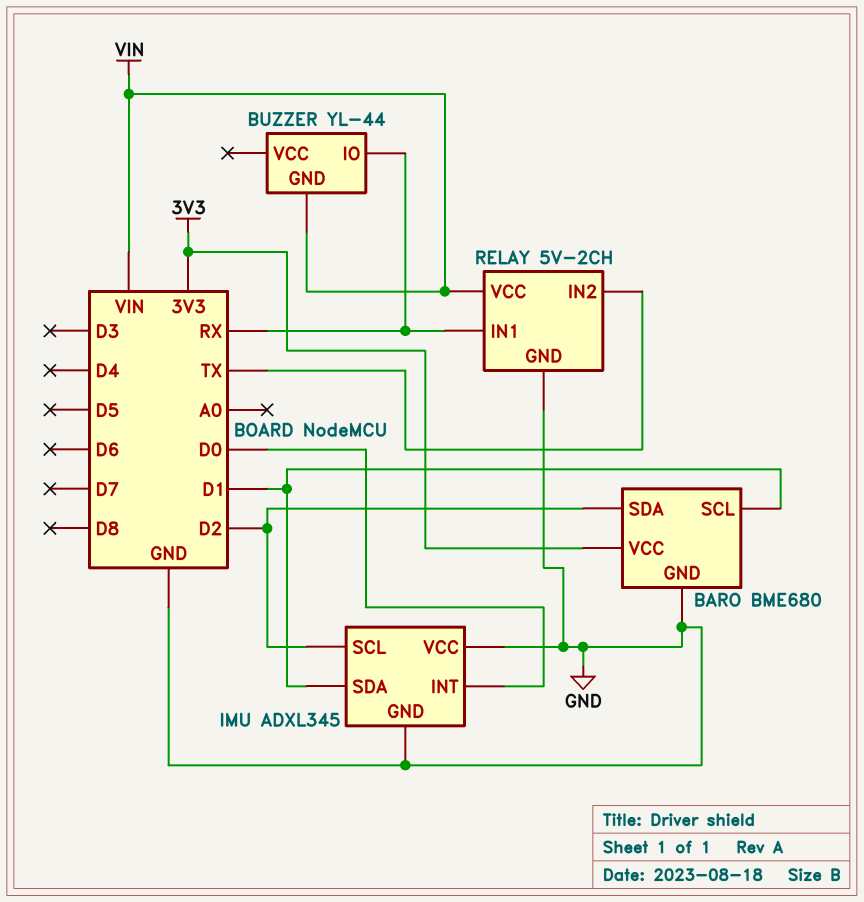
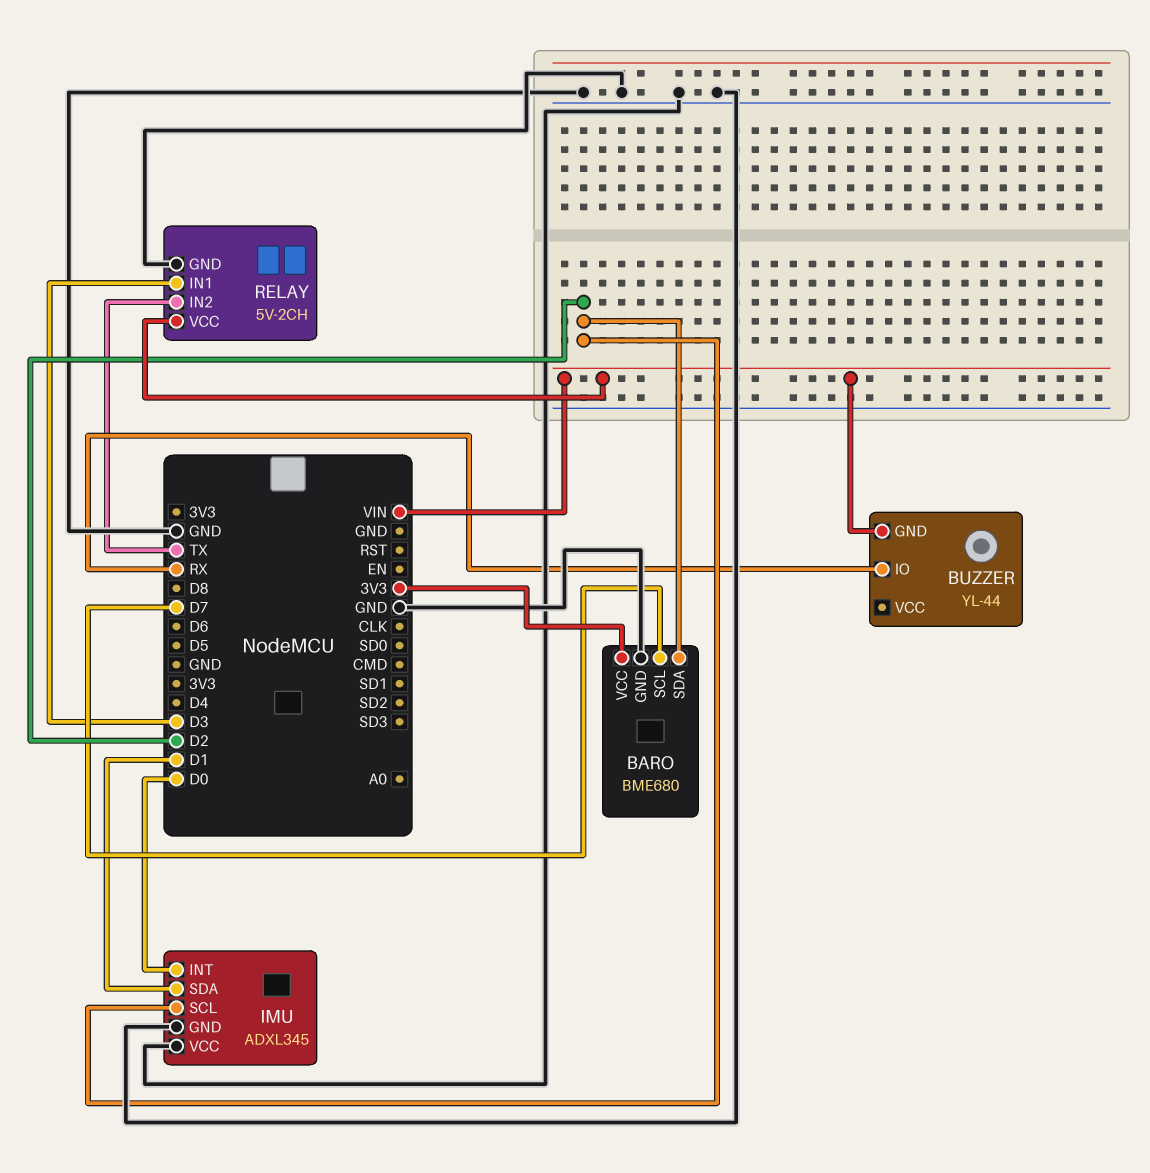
BARO pin SCL: D1 -> D7
RELAY pin IN1: RX -> D3

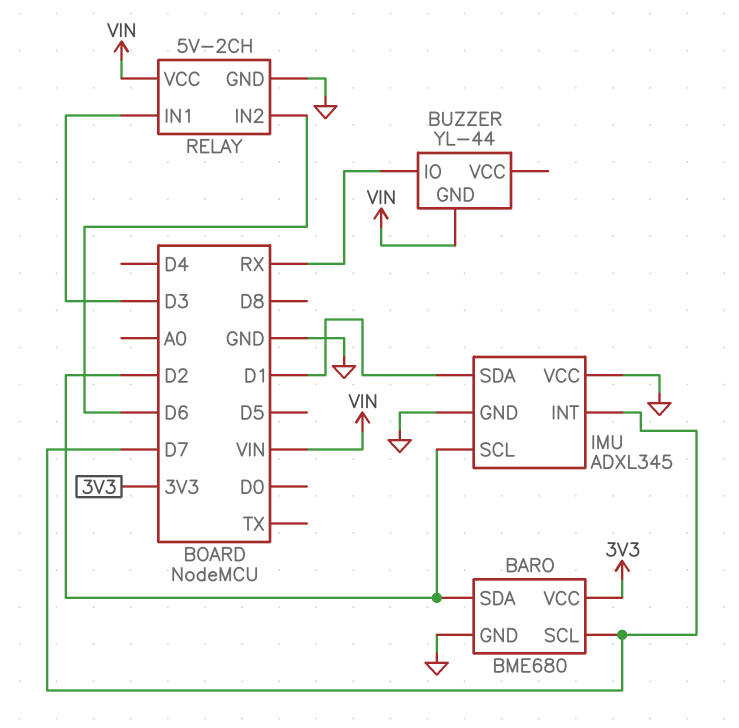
IMU pin INT: D0 -> D7
RELAY pin IN2: TX -> D6

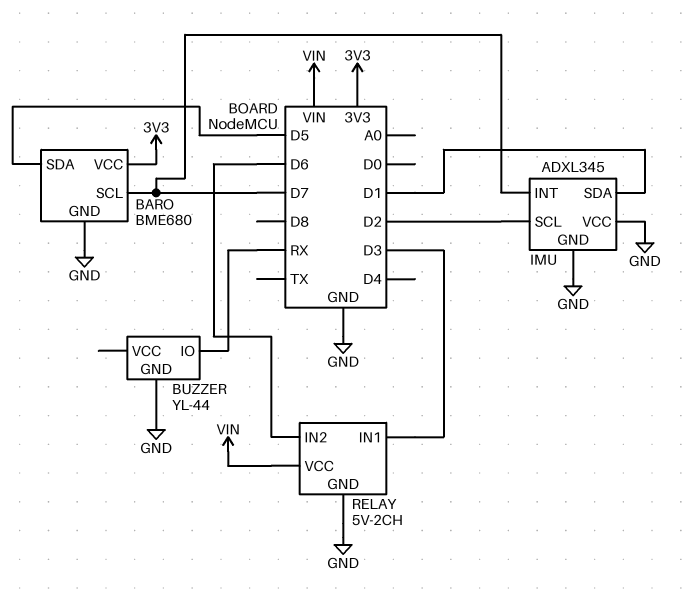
BARO pin SDA: D2 -> D5
BUZZER pin GND: VIN -> GND

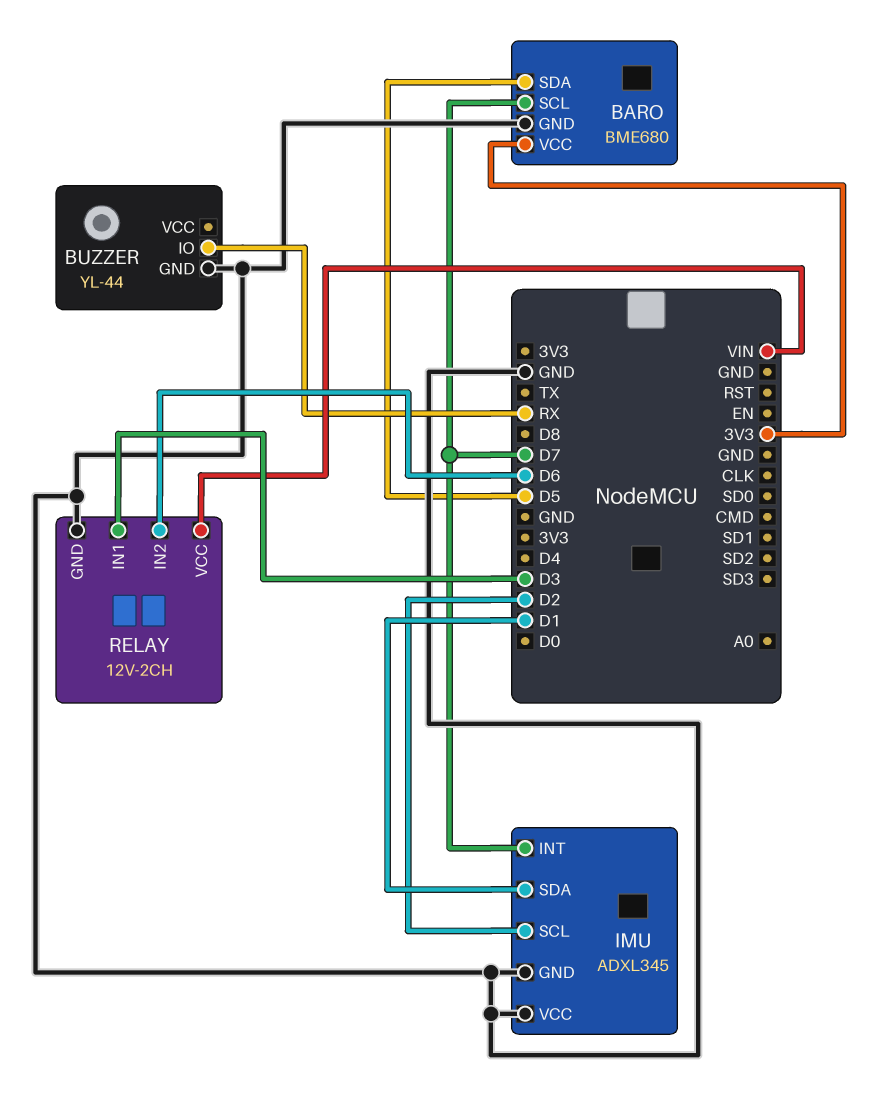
RELAY: 5V-2CH -> 12V-2CH

